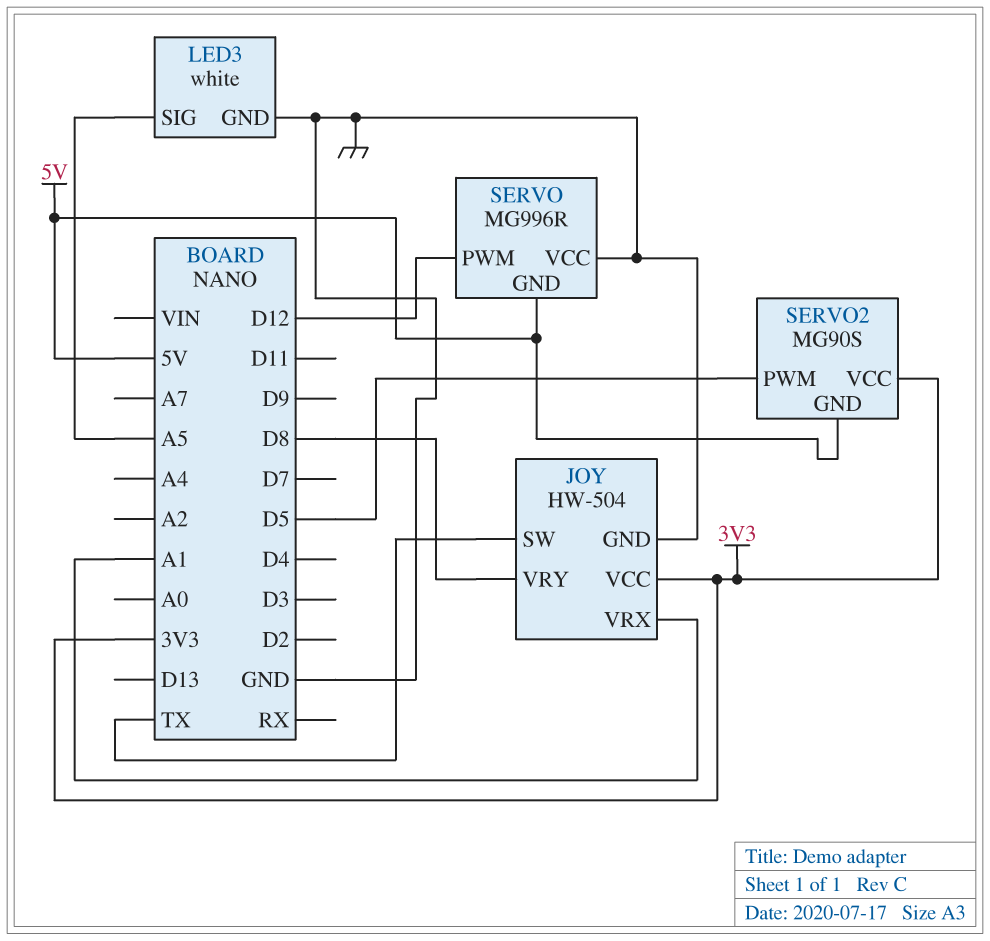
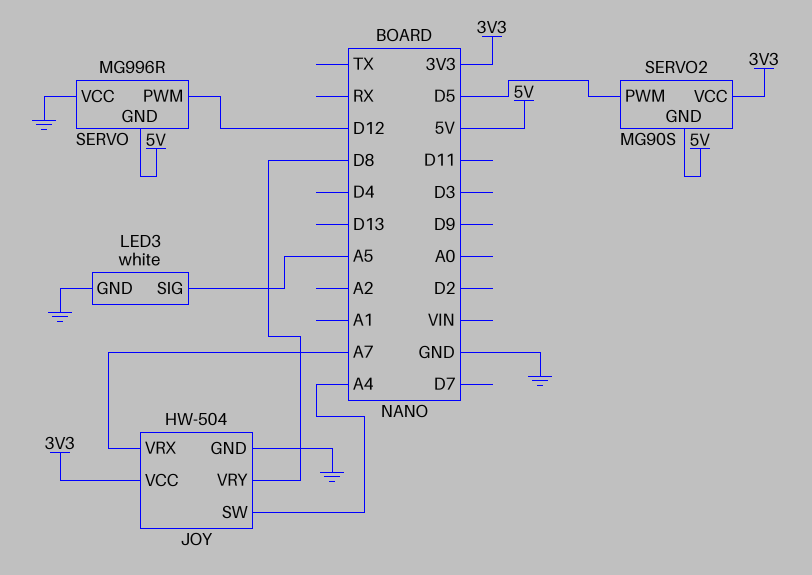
JOY pin SW: TX -> A4
JOY pin VRX: A1 -> A7

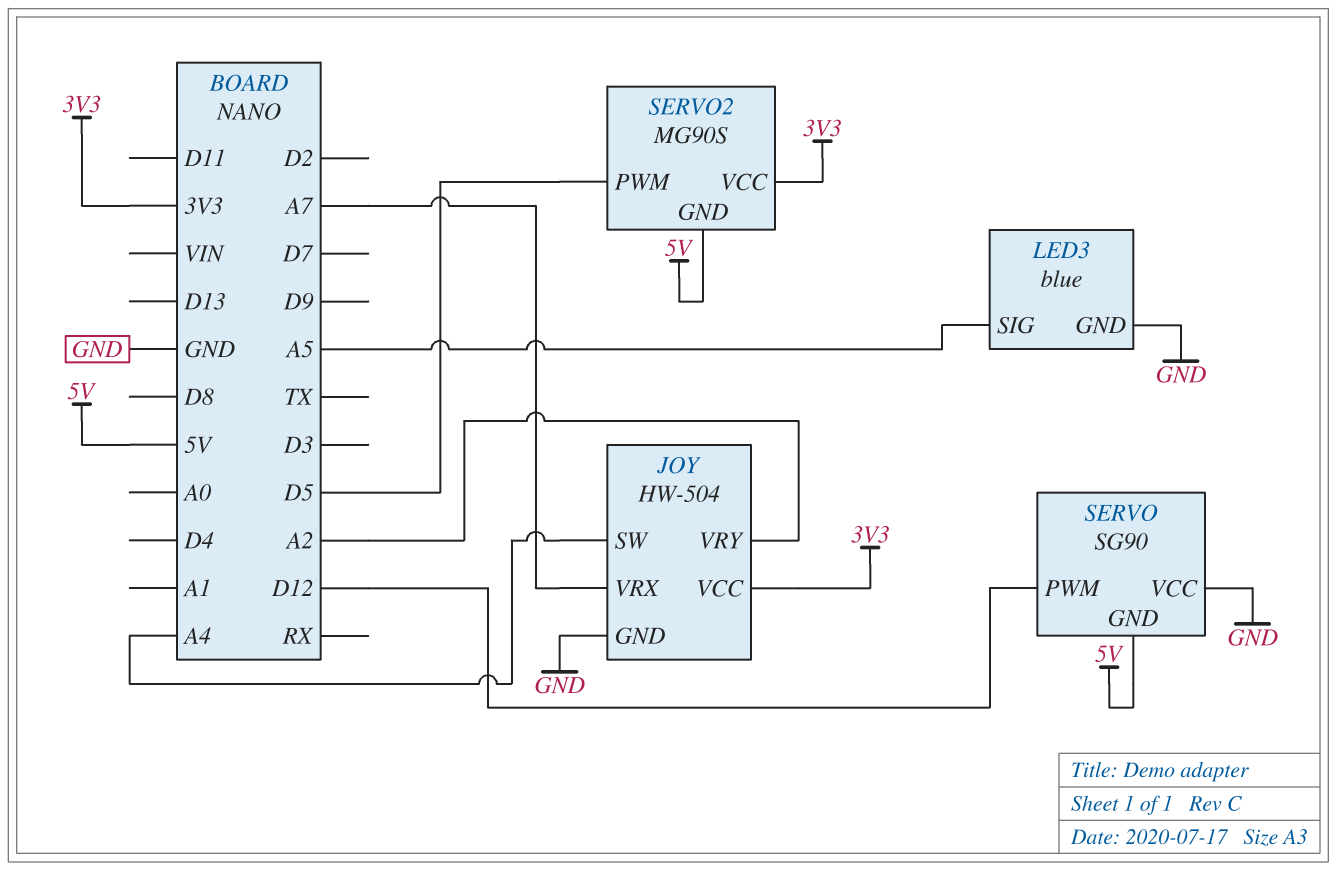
JOY pin VRY: D8 -> A2
LED3: white -> blue
SERVO: MG996R -> SG90

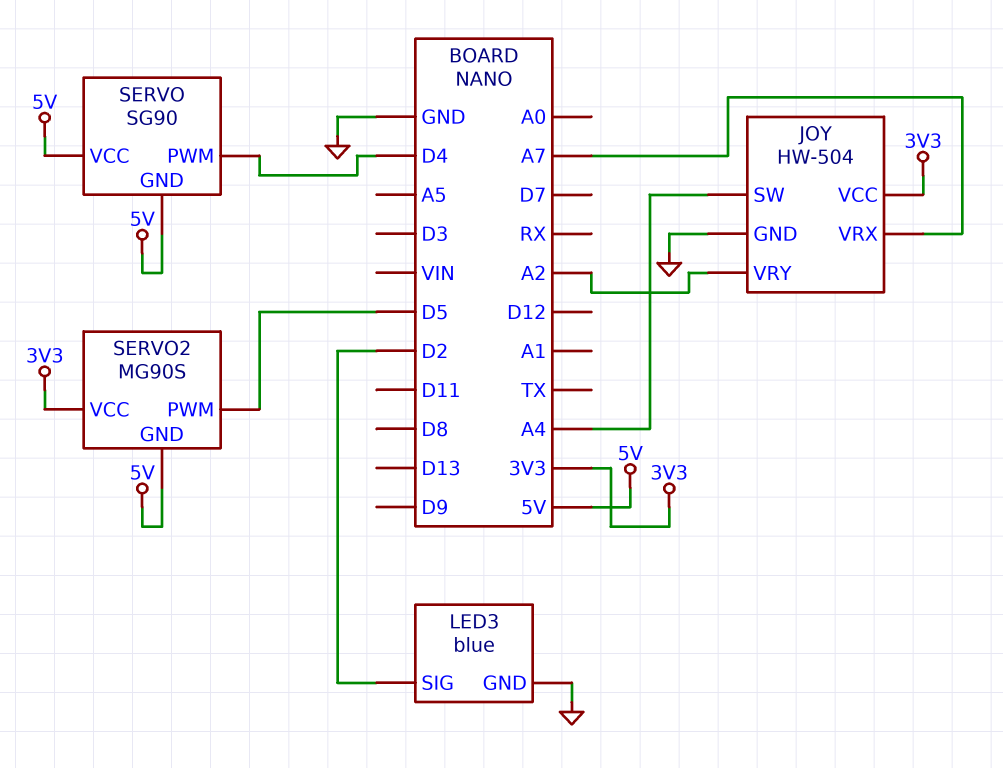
LED3 pin SIG: A5 -> D2
SERVO pin PWM: D12 -> D4
SERVO pin VCC: GND -> 5V

